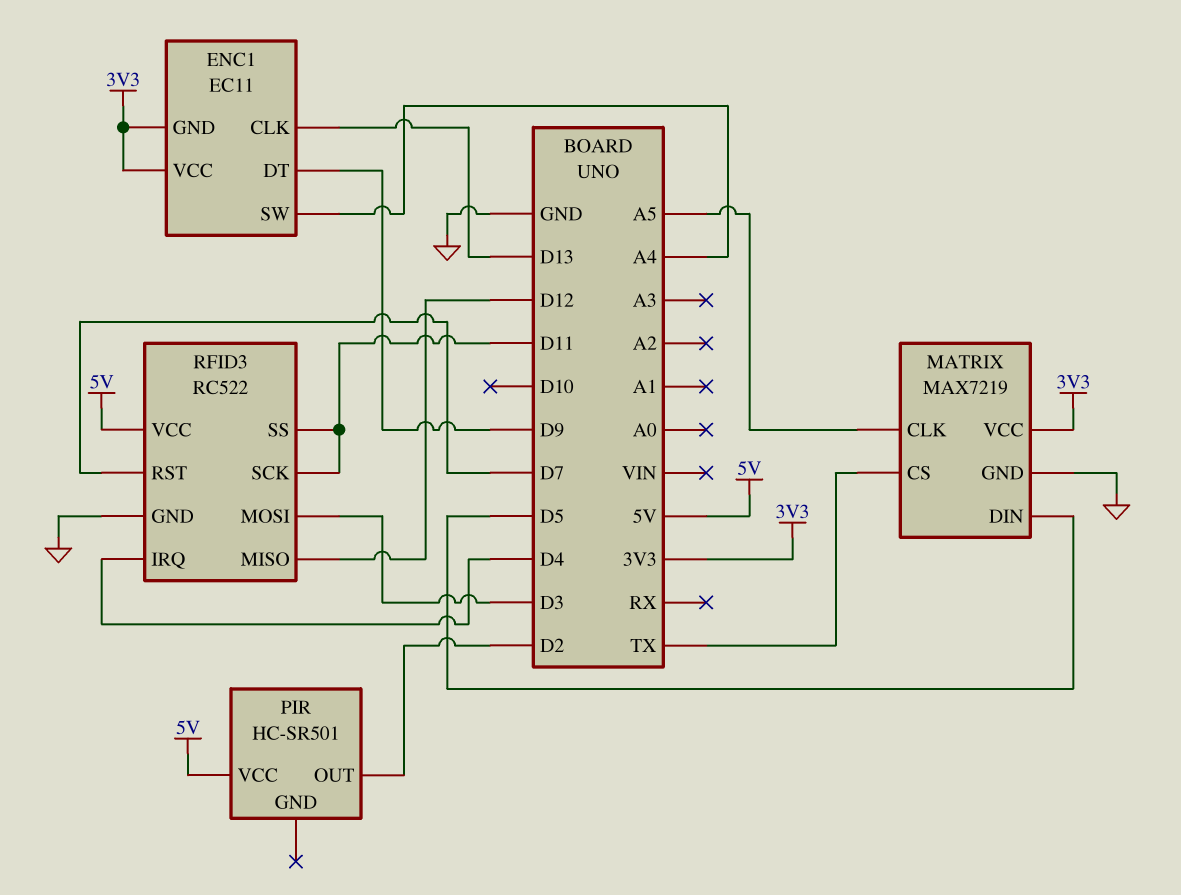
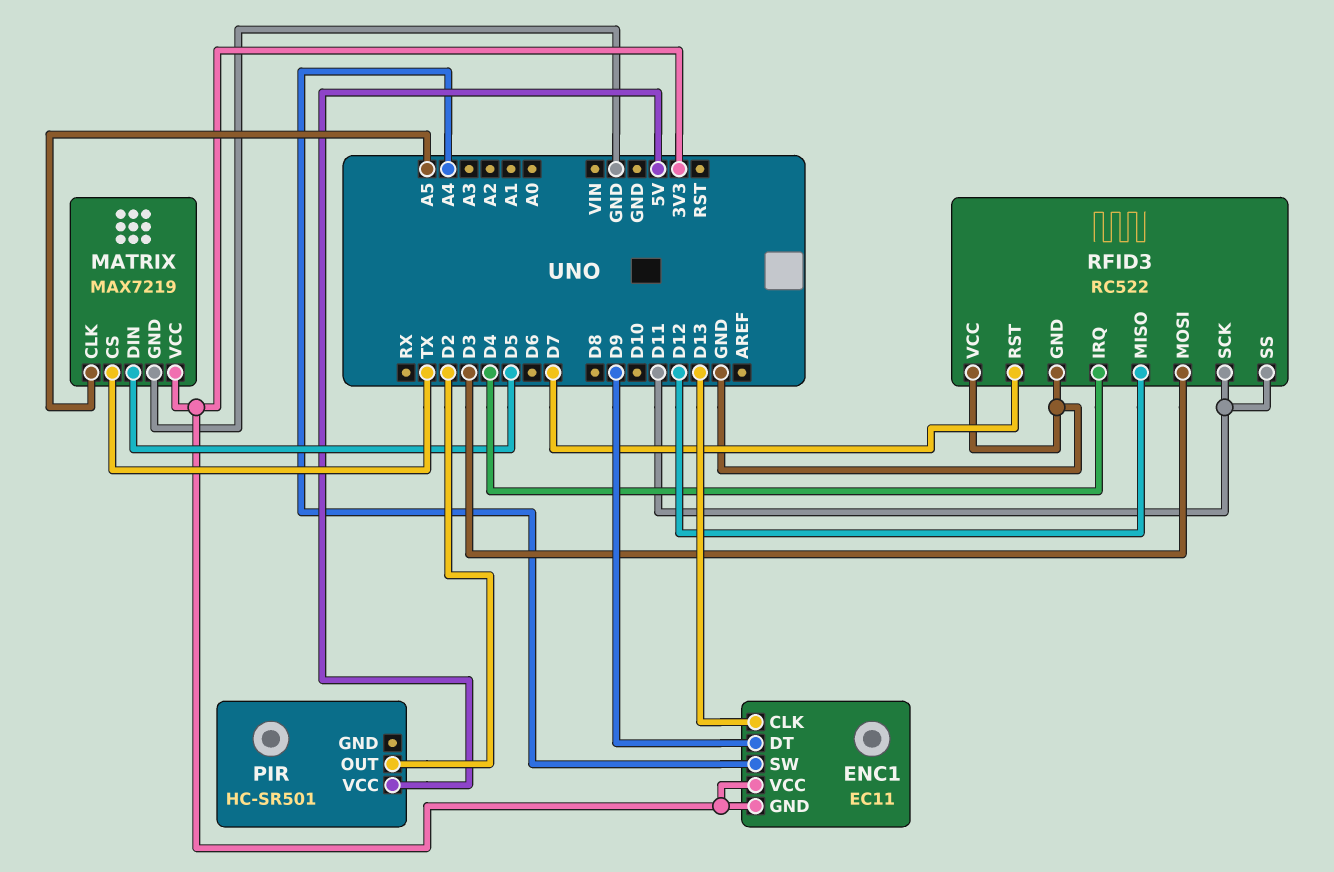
RFID3 pin VCC: 5V -> GND

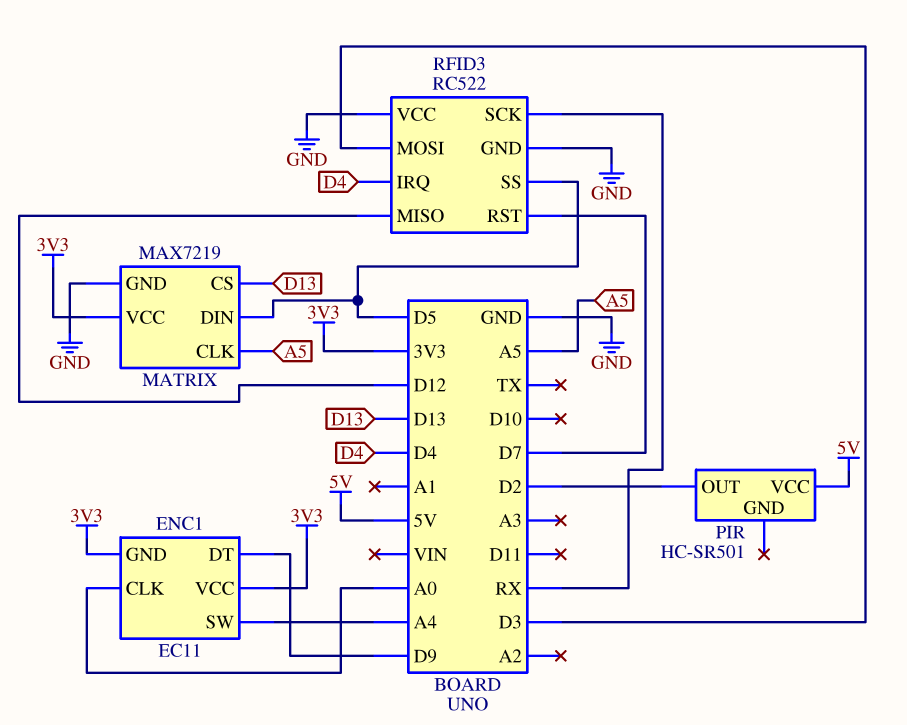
ENC1 pin CLK: D13 -> A0
MATRIX pin CS: TX -> D13
RFID3 pin SCK: D11 -> RX
RFID3 pin SS: D11 -> D5

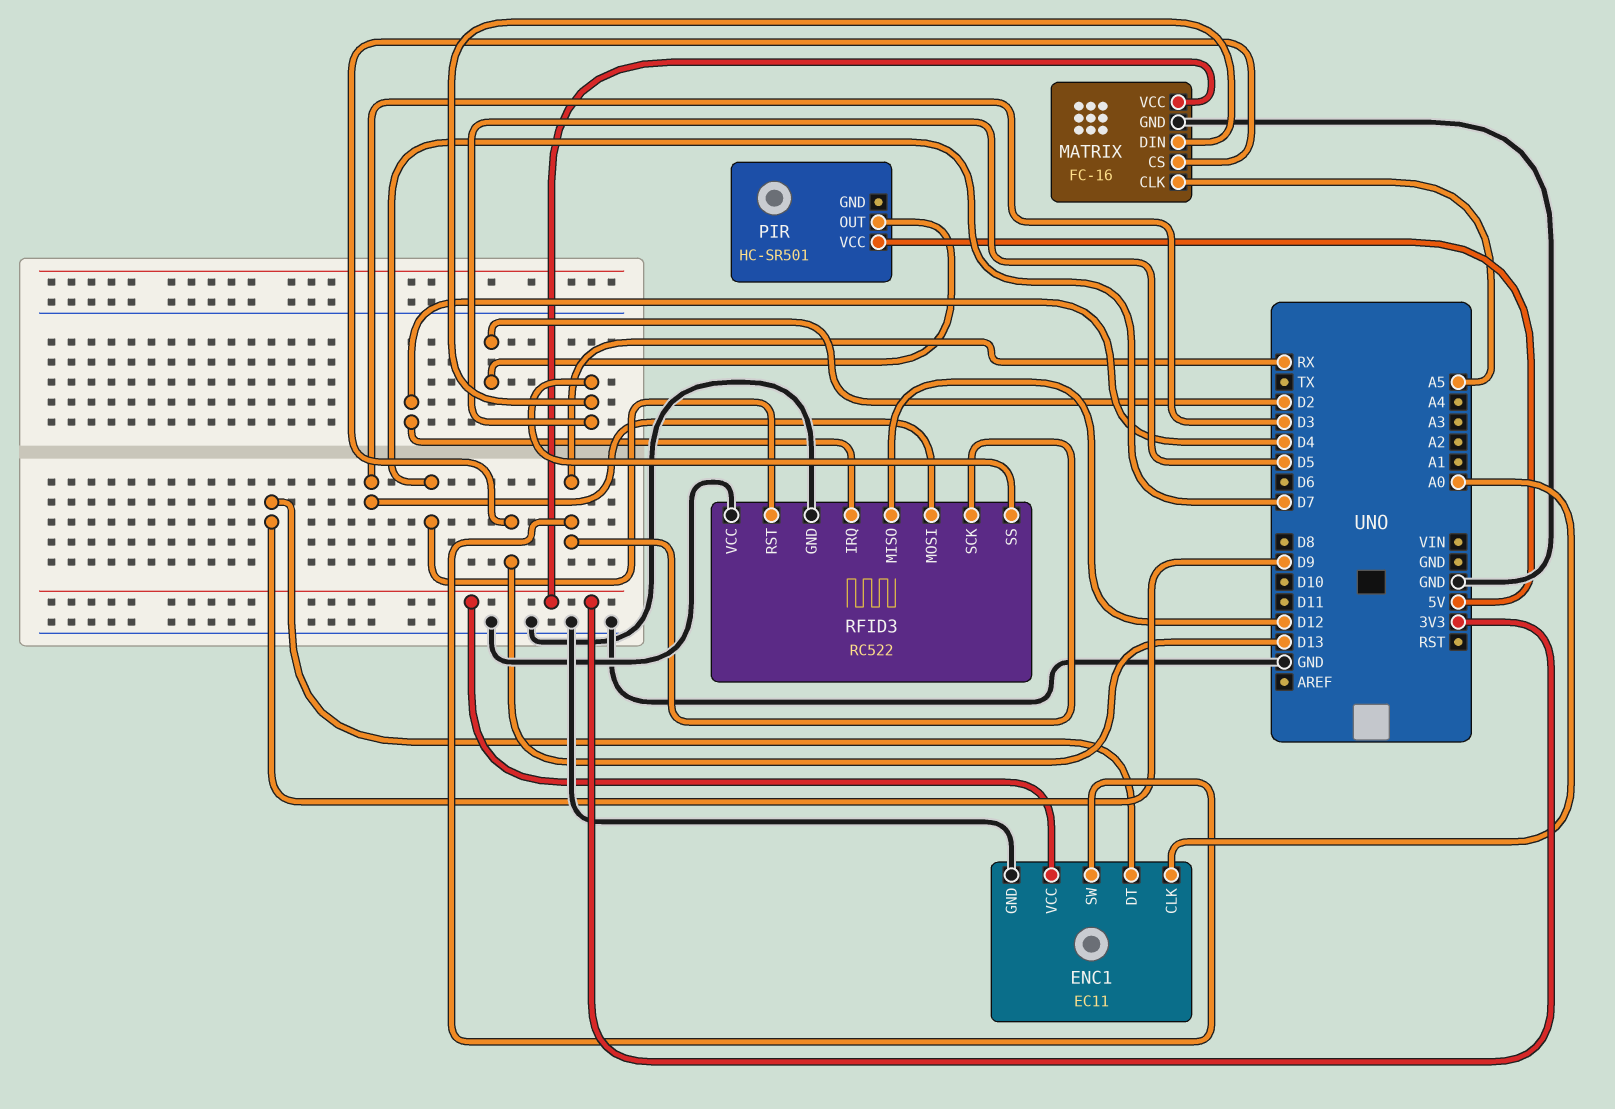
ENC1 pin GND: 3V3 -> GND
ENC1 pin SW: A4 -> RX
MATRIX: MAX7219 -> FC-16

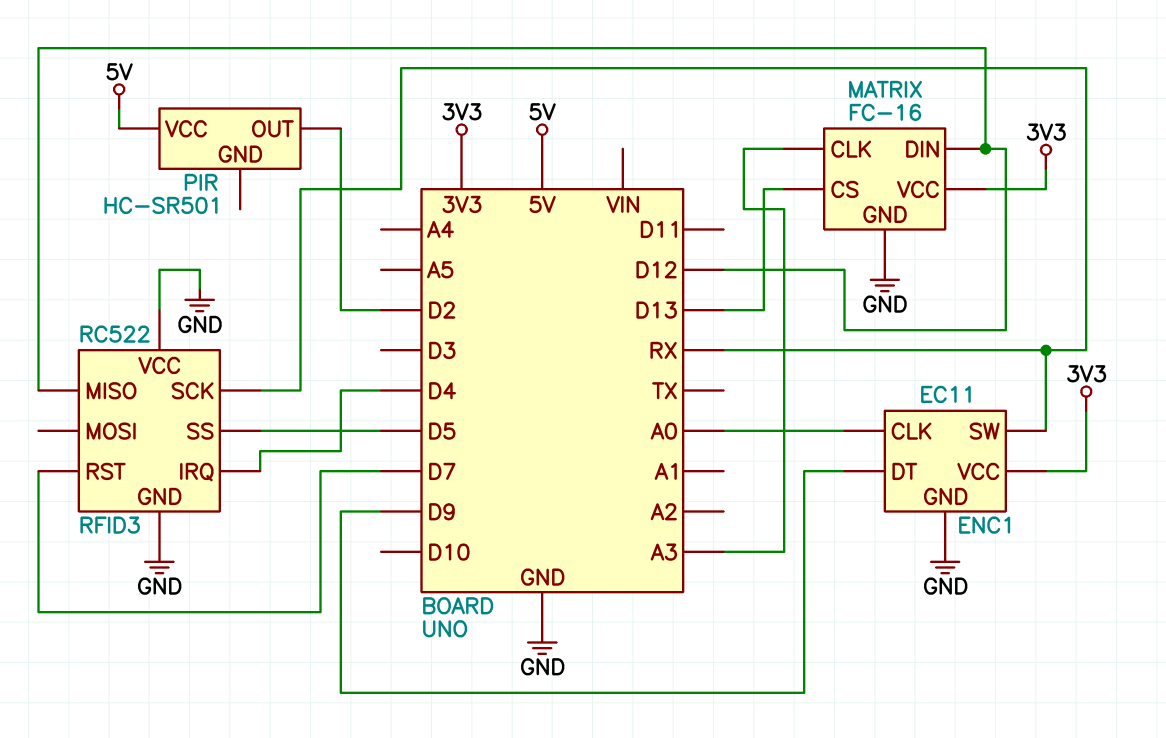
MATRIX pin CLK: A5 -> A3
MATRIX pin DIN: D5 -> D12
RFID3 pin MOSI: D3 -> none

